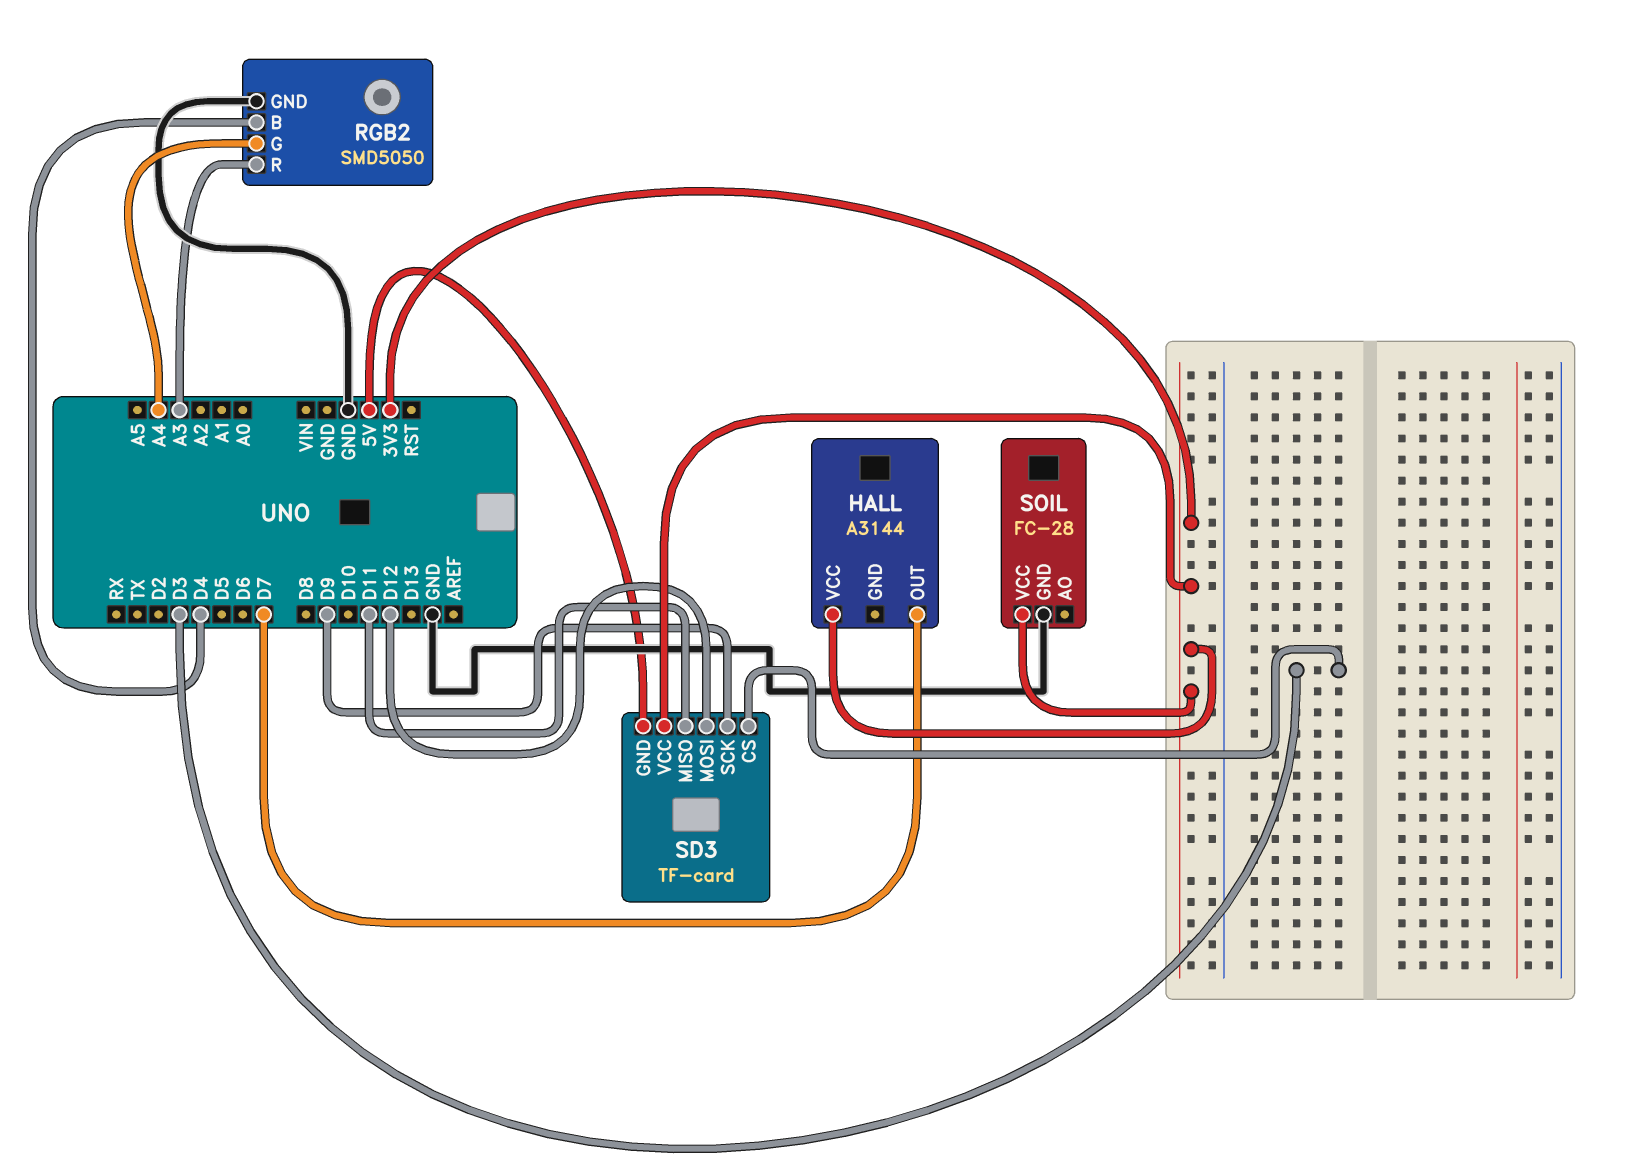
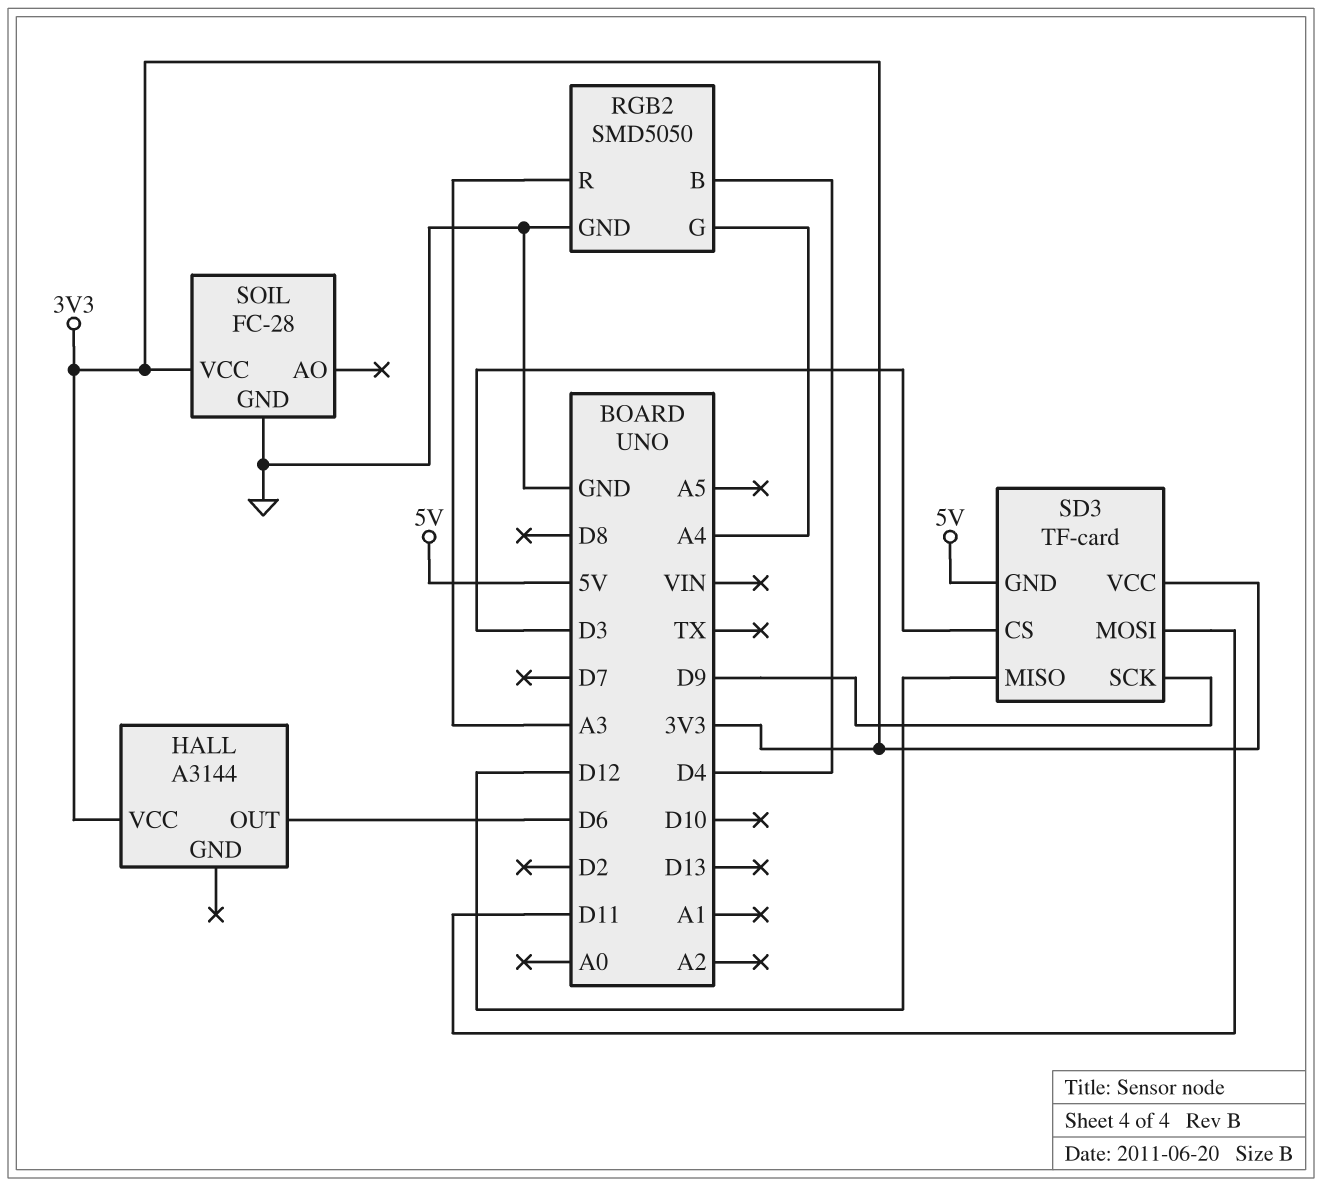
HALL pin OUT: D7 -> D6
SD3 pin MISO: D11 -> D12
SD3 pin MOSI: D12 -> D11

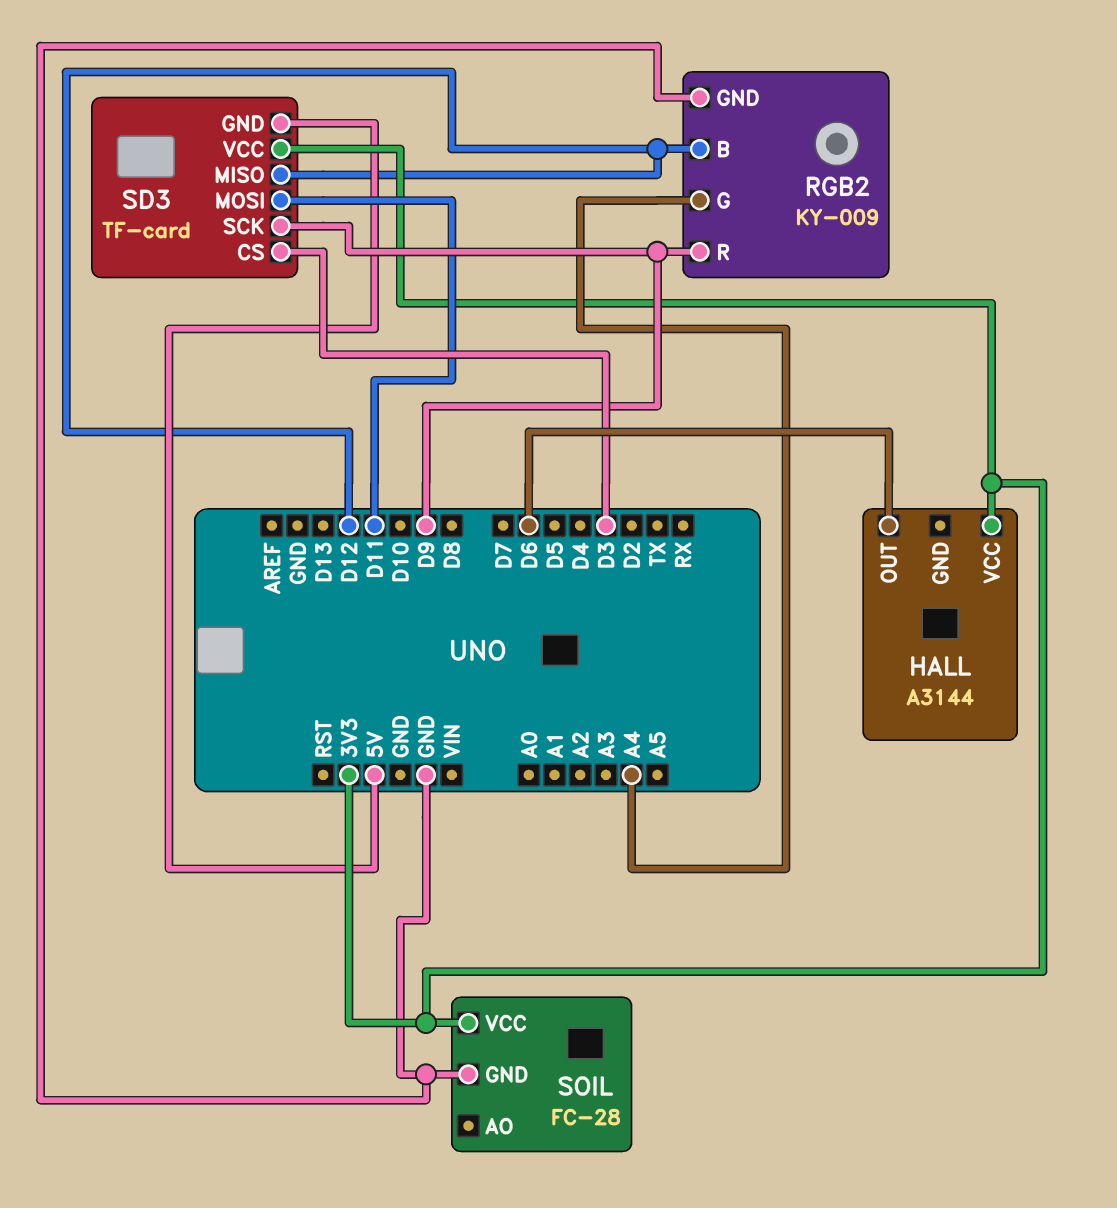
RGB2: SMD5050 -> KY-009
RGB2 pin B: D4 -> D12
RGB2 pin R: A3 -> D9

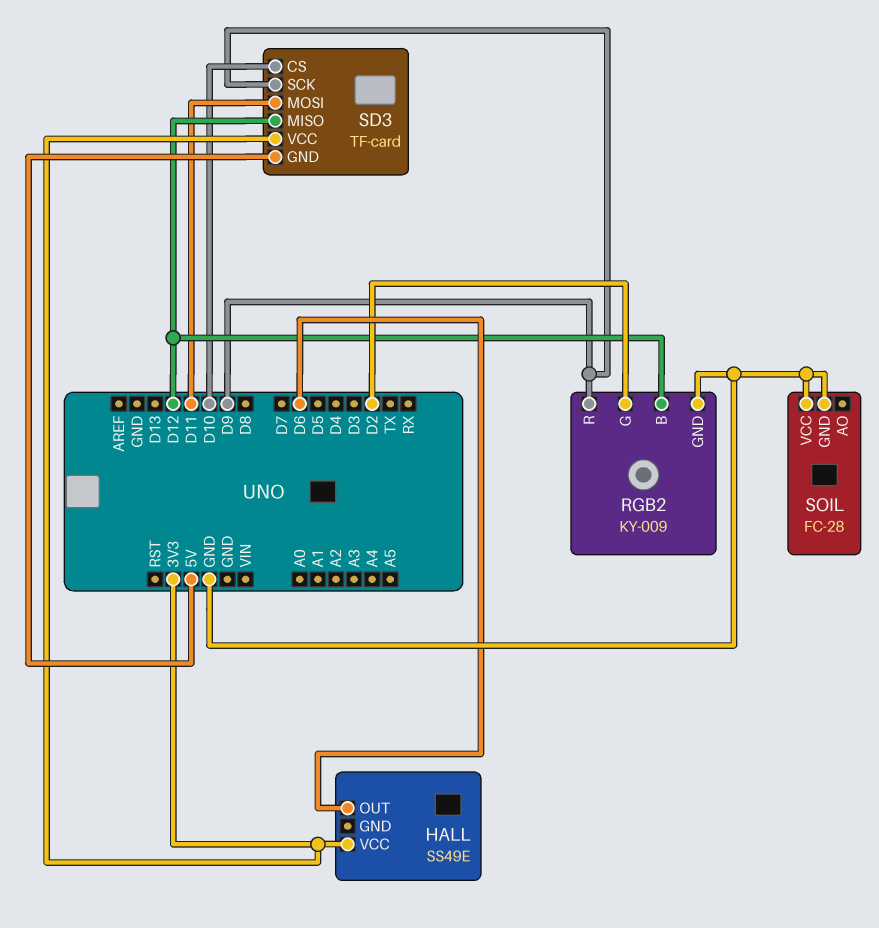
HALL: A3144 -> SS49E
RGB2 pin G: A4 -> D2
SD3 pin CS: D3 -> D10
SOIL pin VCC: 3V3 -> GND

